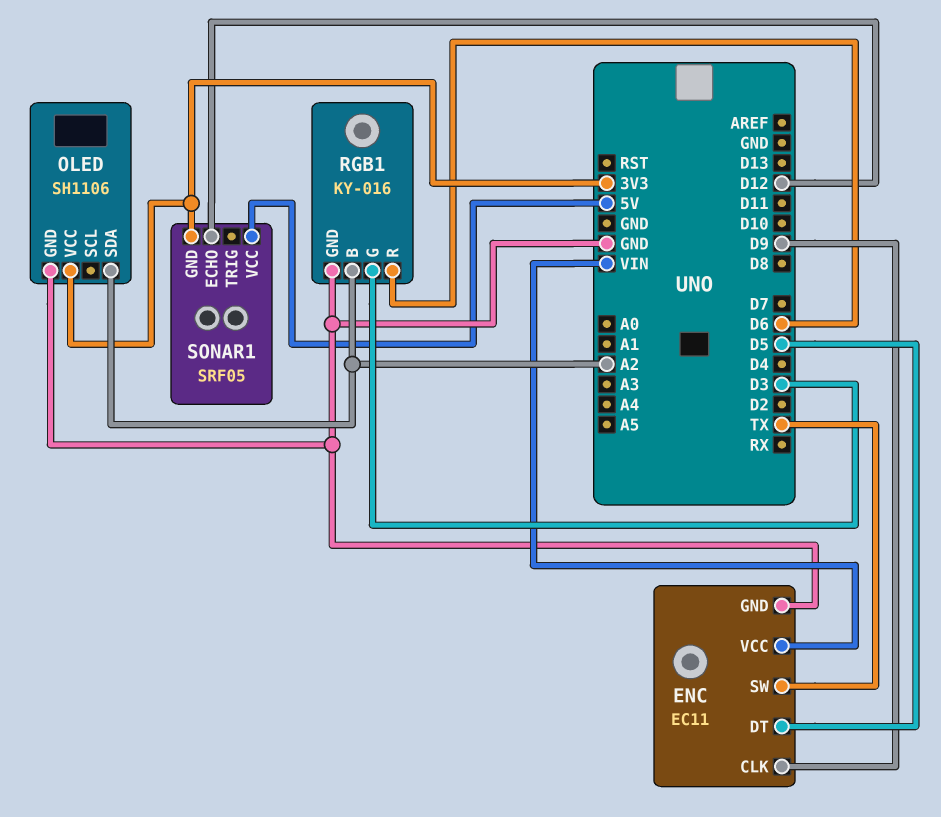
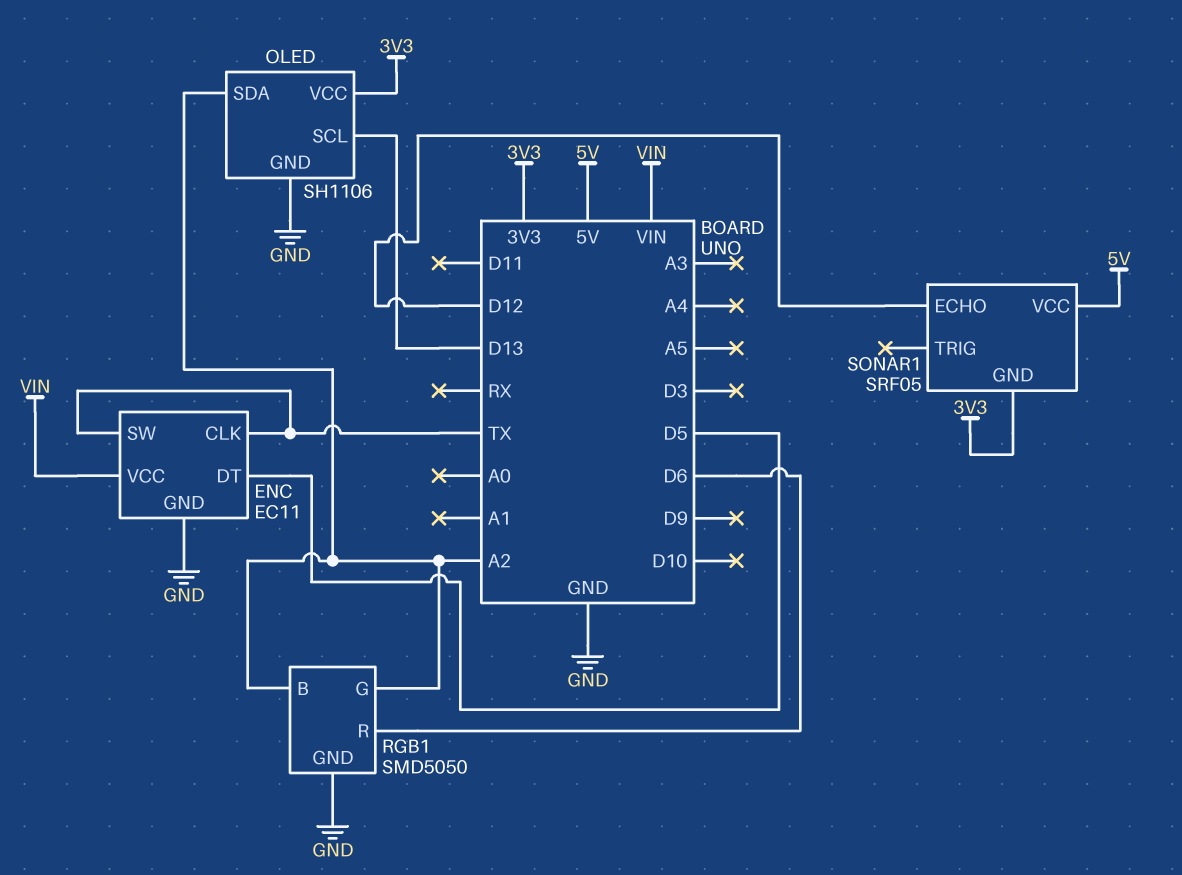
ENC pin CLK: D9 -> TX
OLED pin SCL: none -> D13
RGB1: KY-016 -> SMD5050
RGB1 pin G: D3 -> A2

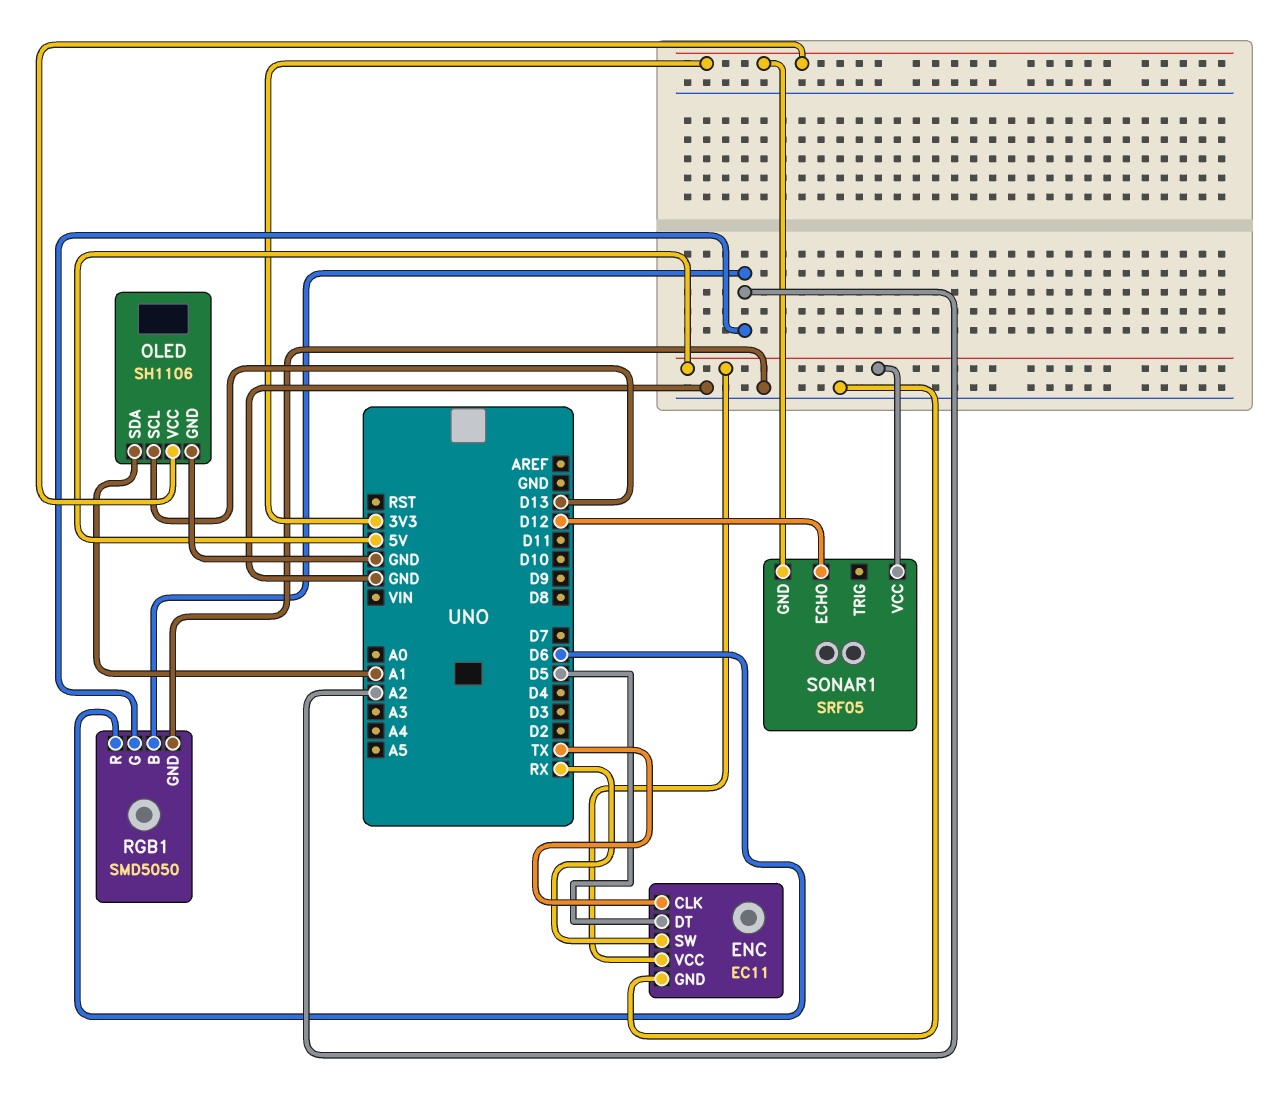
ENC pin SW: TX -> RX
ENC pin VCC: VIN -> 5V
OLED pin SDA: A2 -> A1

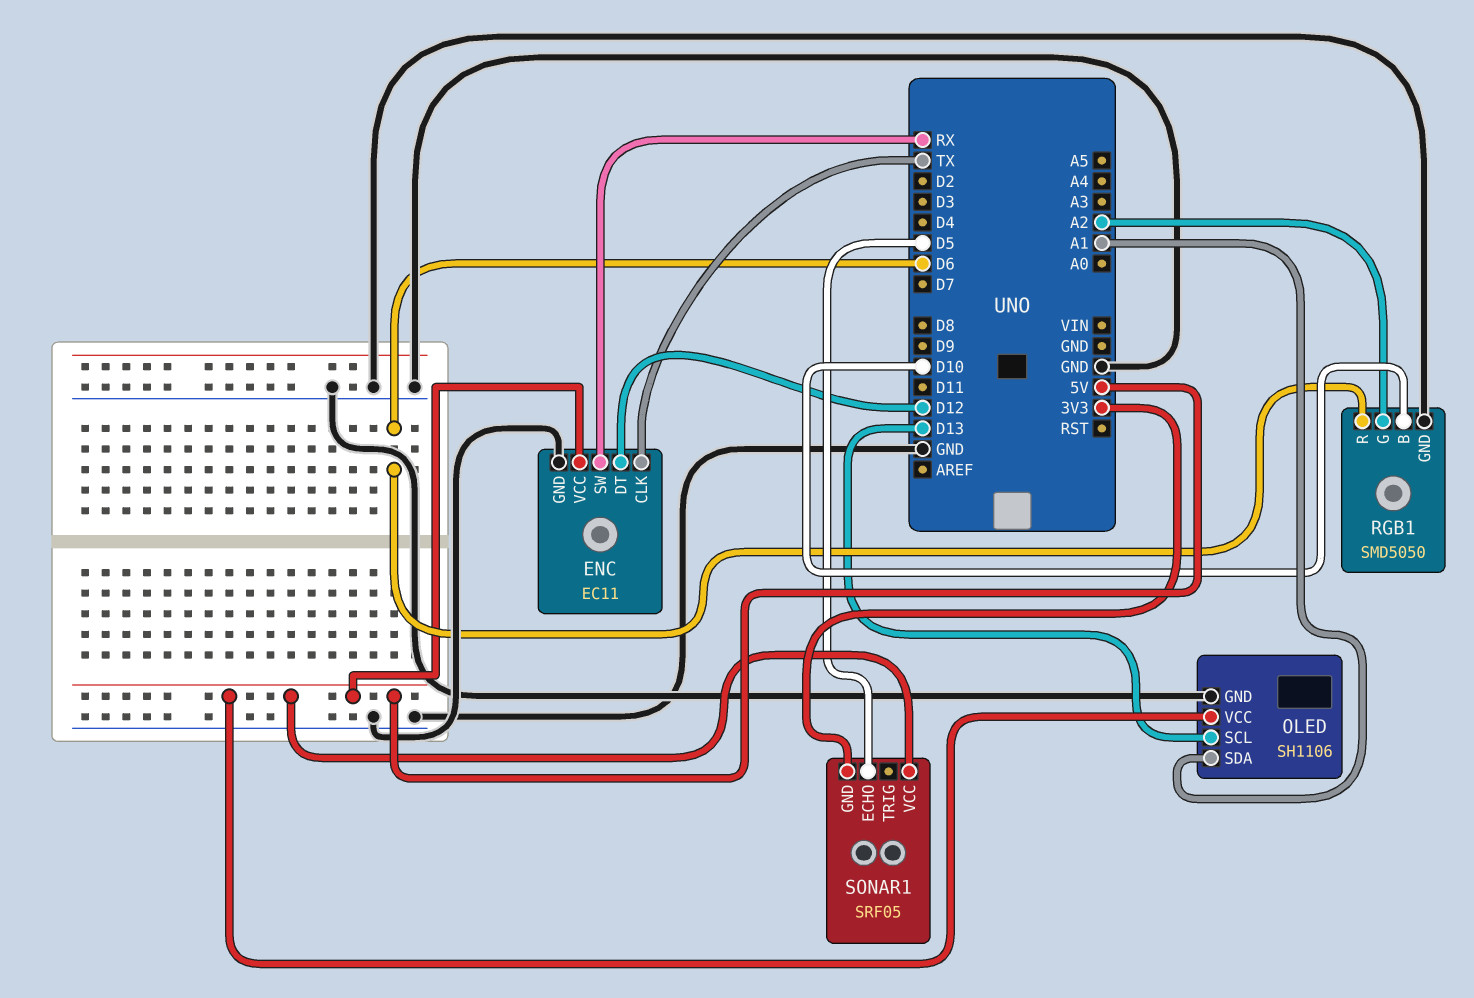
ENC pin DT: D5 -> D12
OLED pin VCC: 3V3 -> 5V
RGB1 pin B: A2 -> D10
SONAR1 pin ECHO: D12 -> D5

